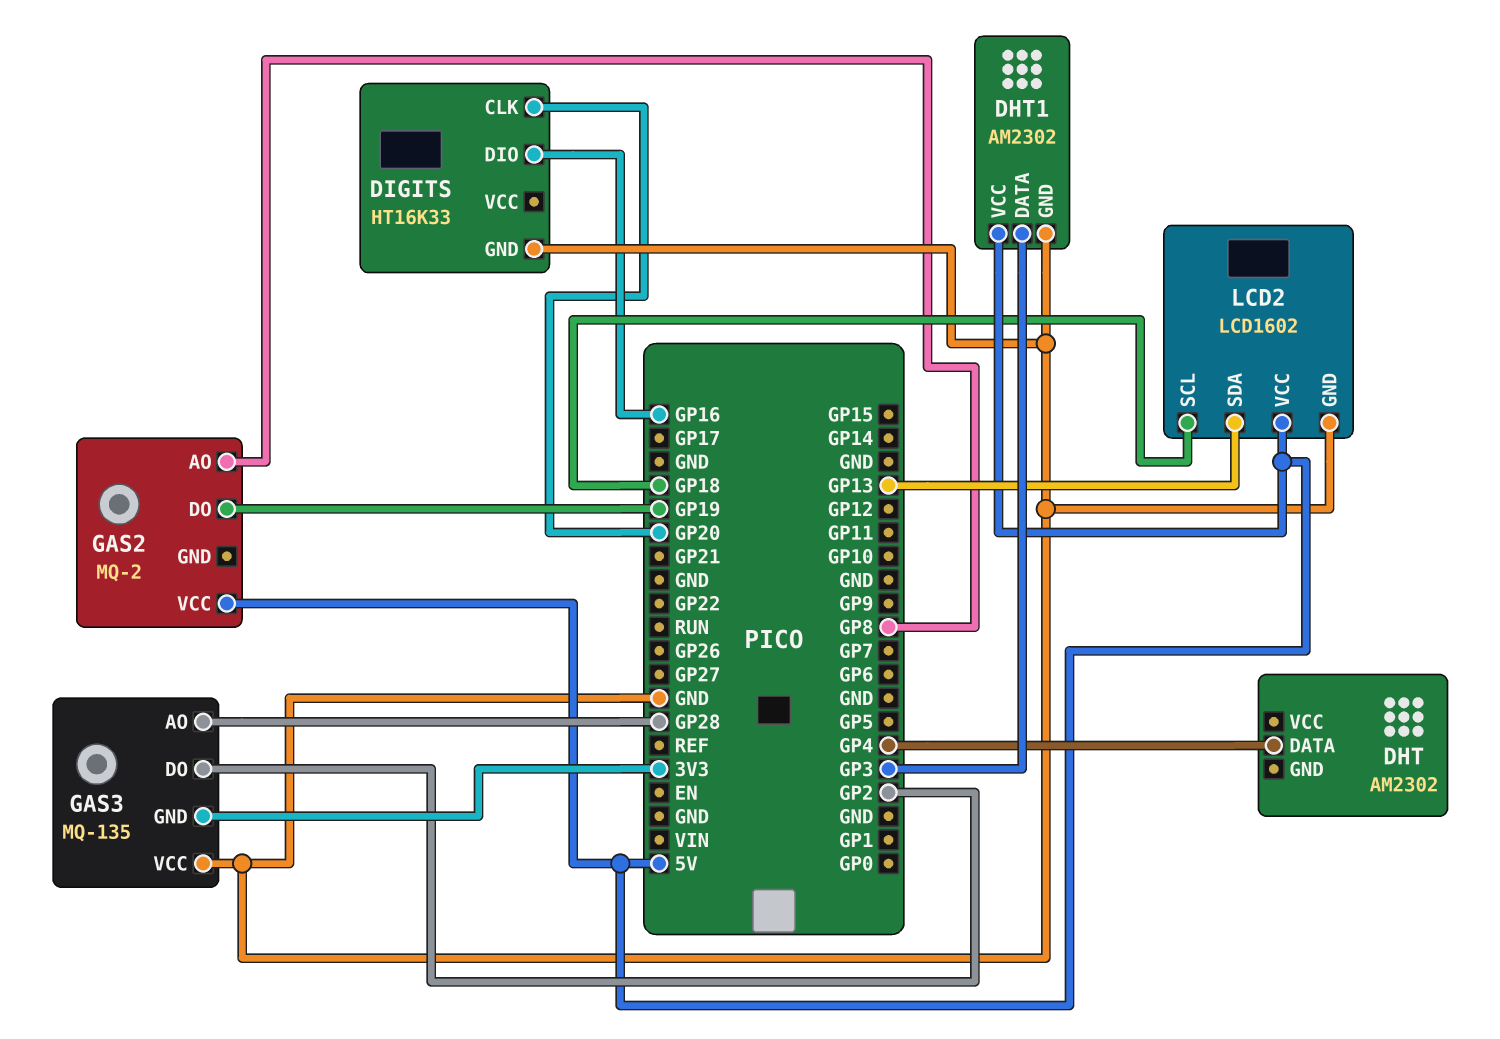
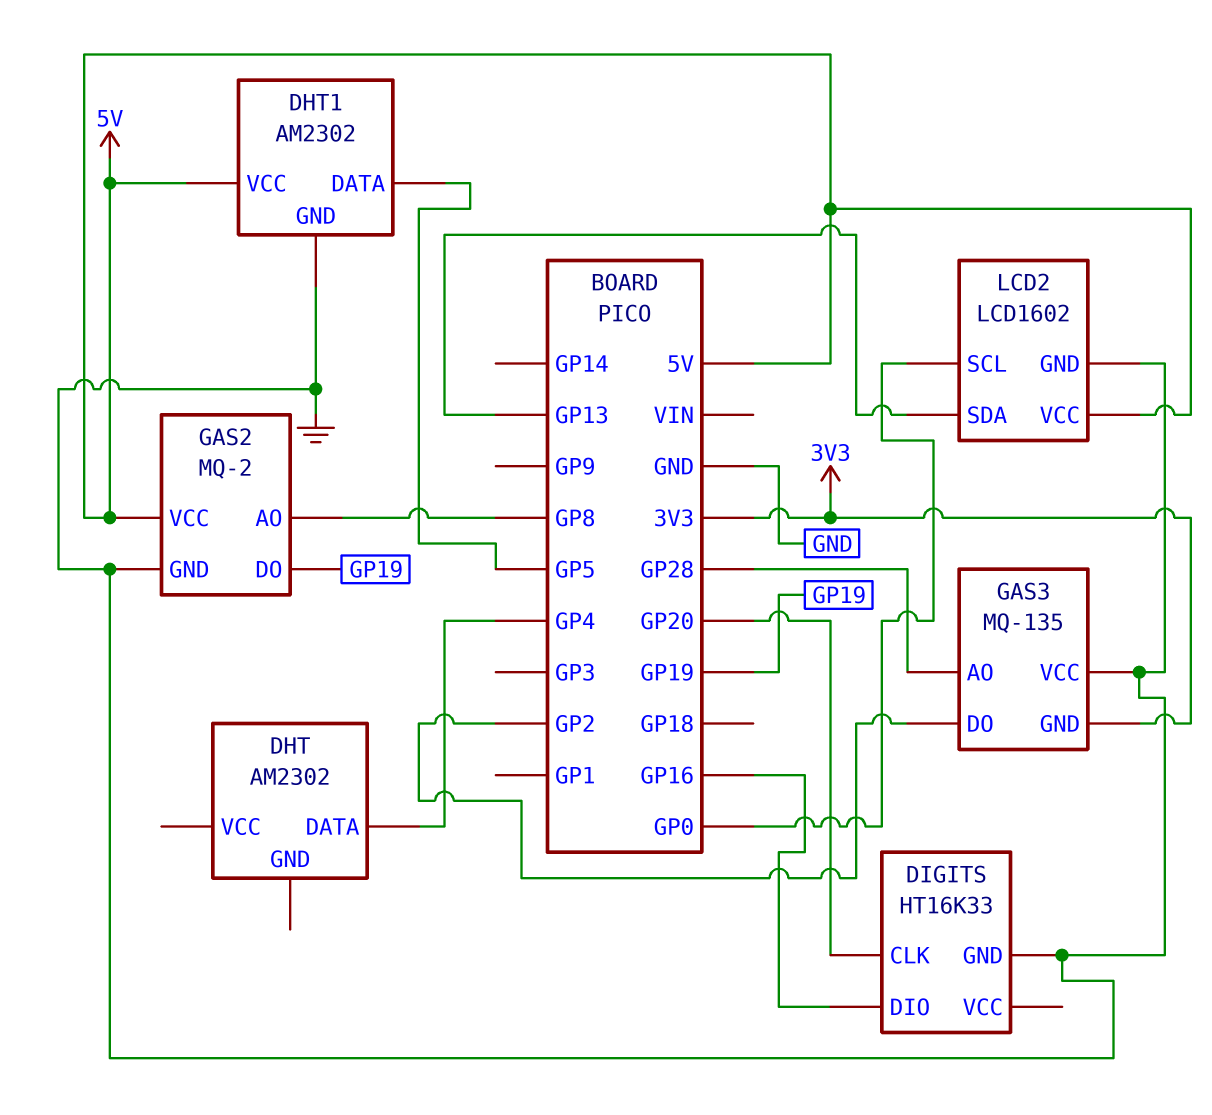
DHT1 pin DATA: GP3 -> GP5
GAS2 pin GND: none -> GND
LCD2 pin SCL: GP18 -> GP0

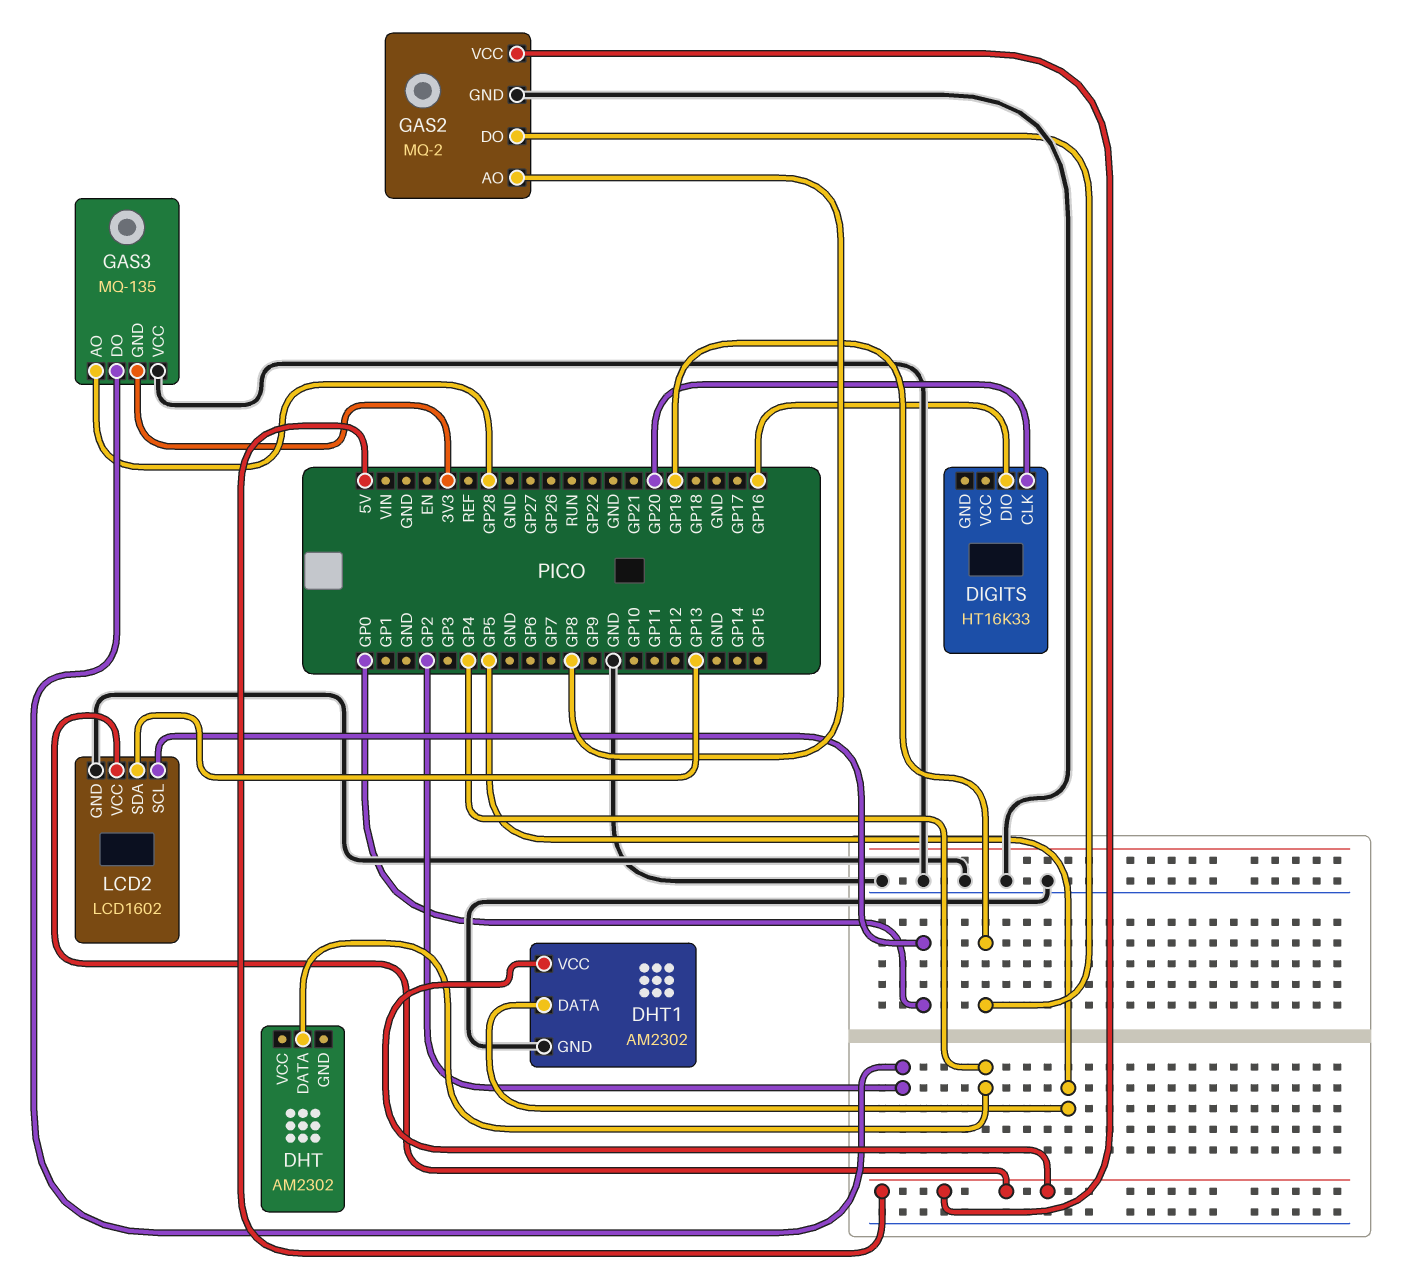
DIGITS pin GND: GND -> none

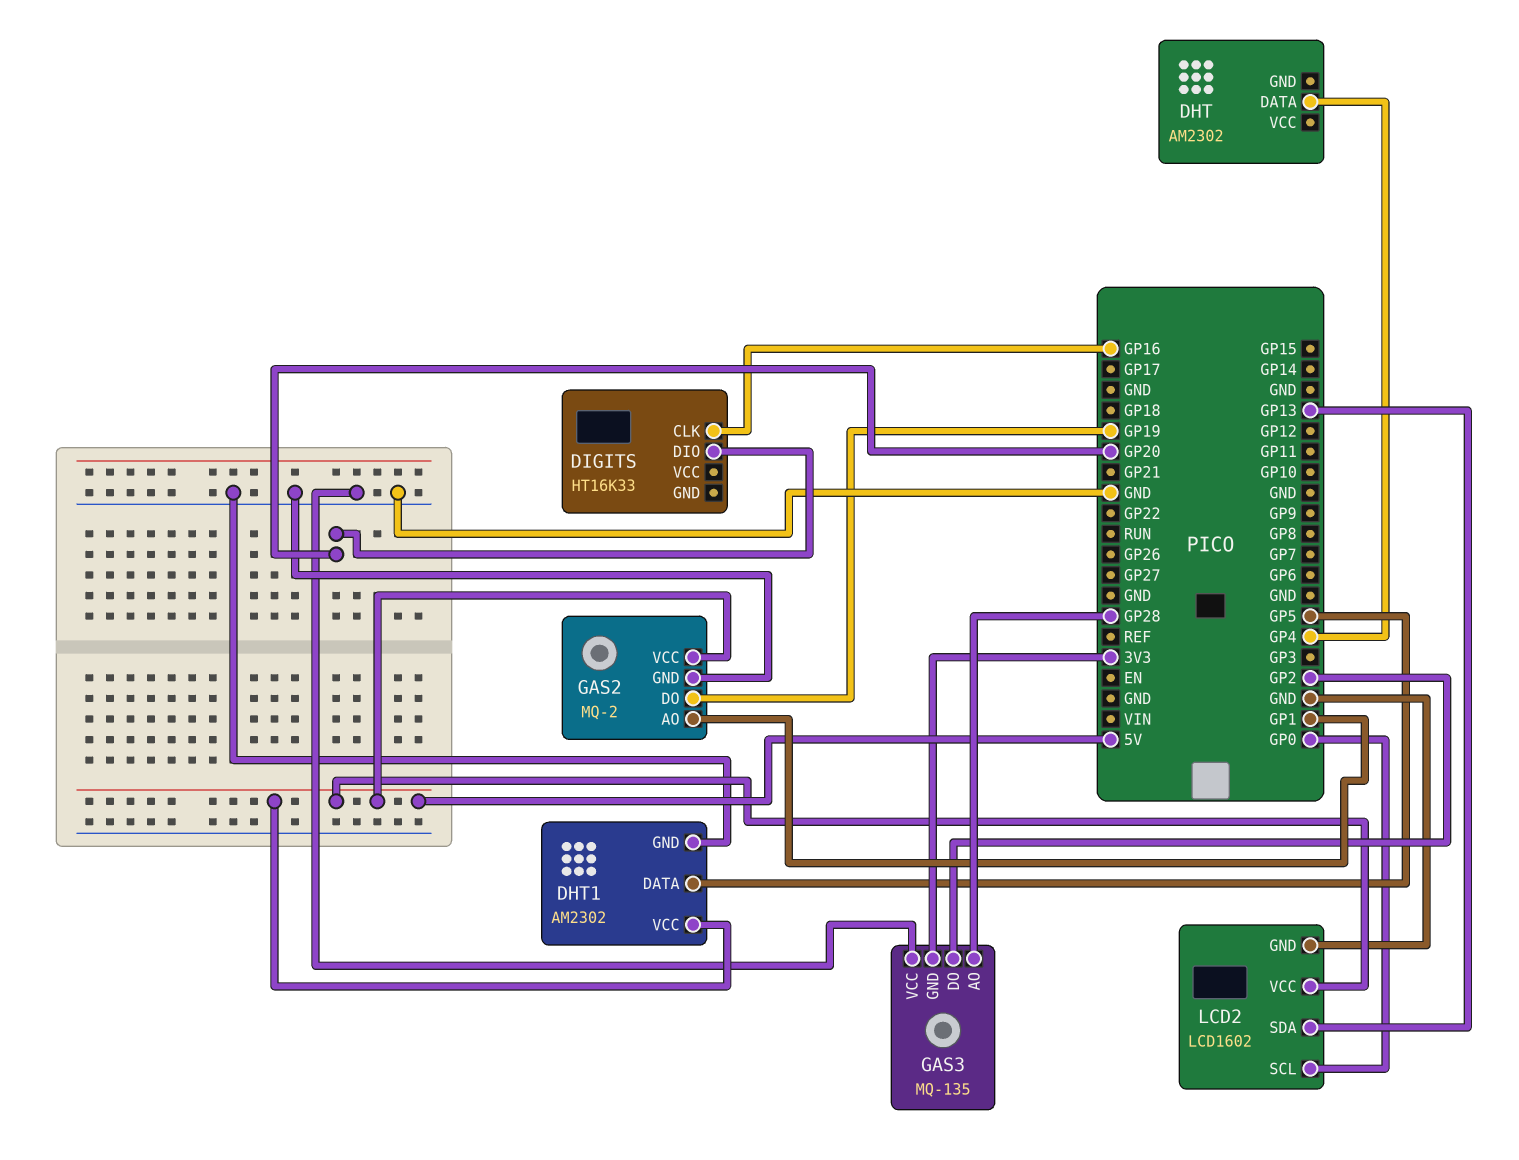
DIGITS pin CLK: GP20 -> GP16
DIGITS pin DIO: GP16 -> GP20
GAS2 pin AO: GP8 -> GP1

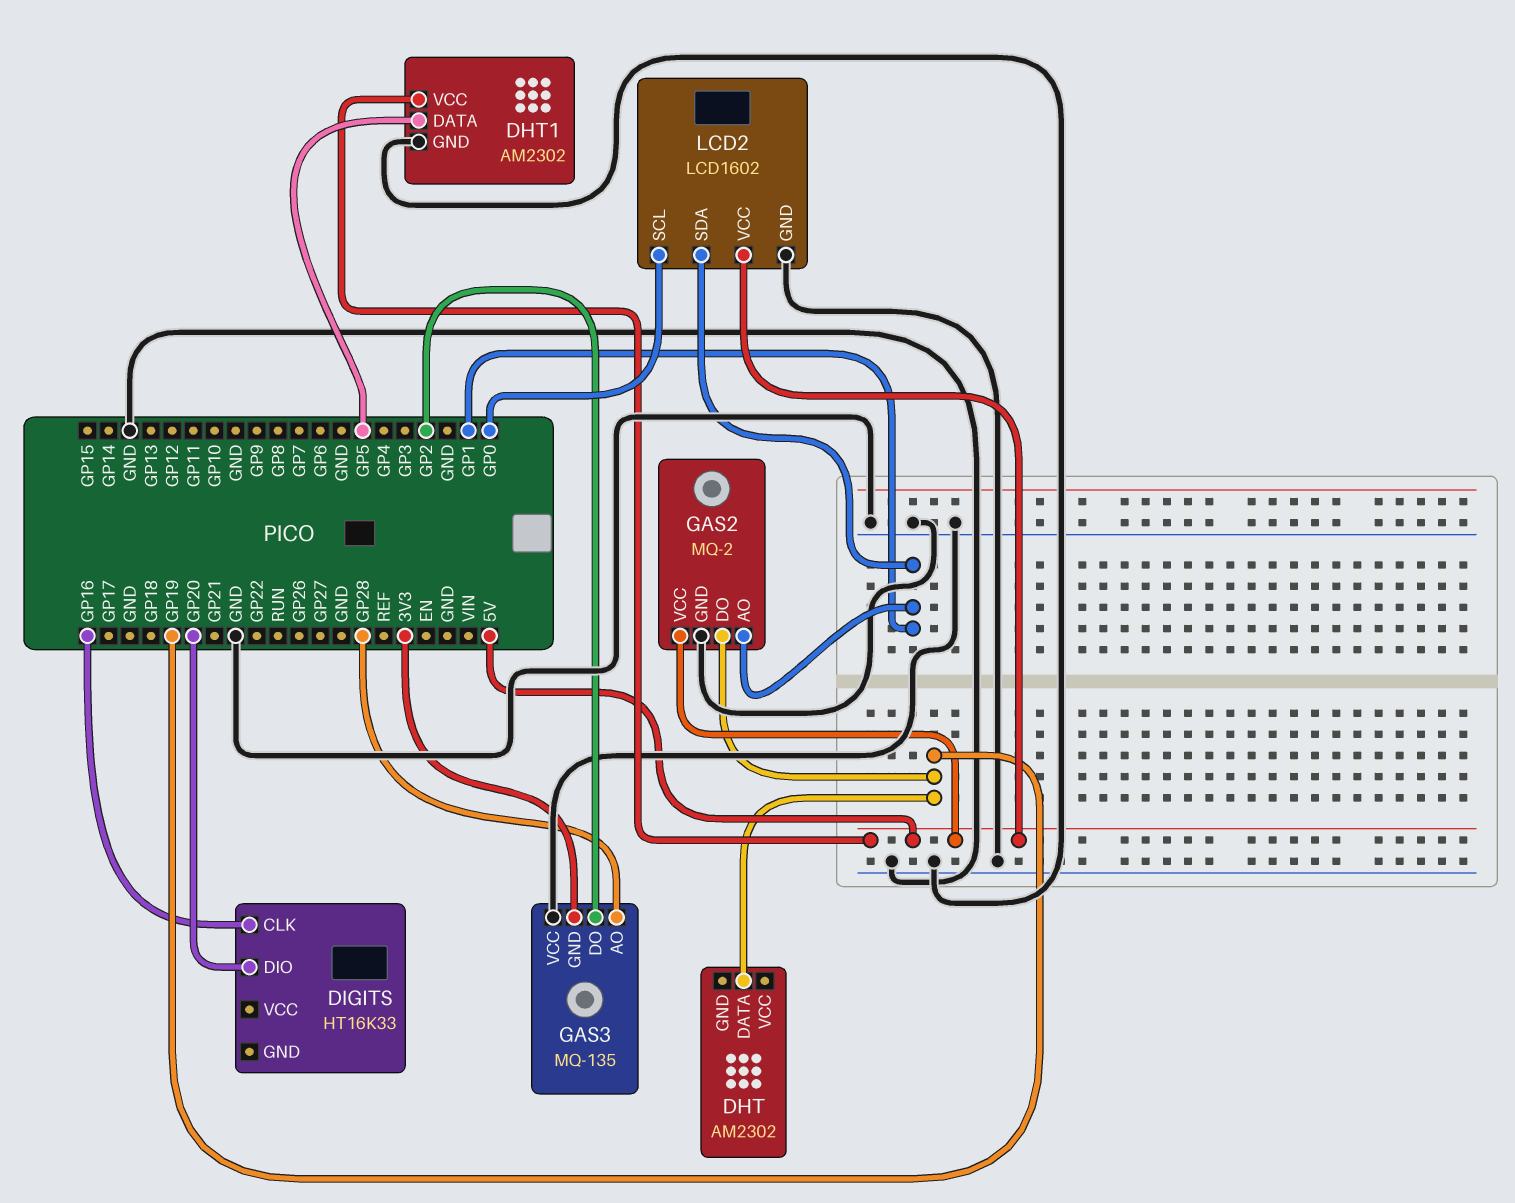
DHT pin DATA: GP4 -> GP19
LCD2 pin SDA: GP13 -> GP1

